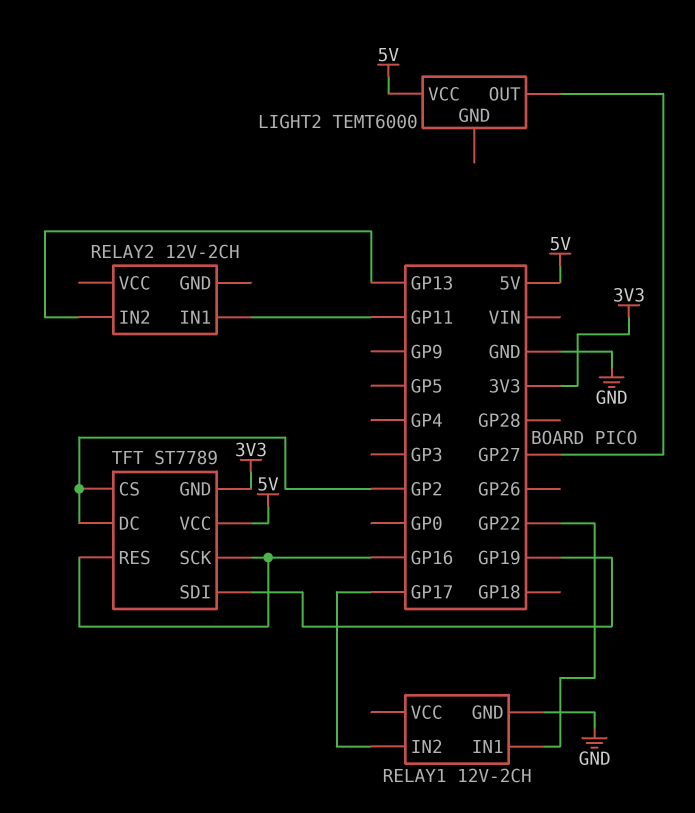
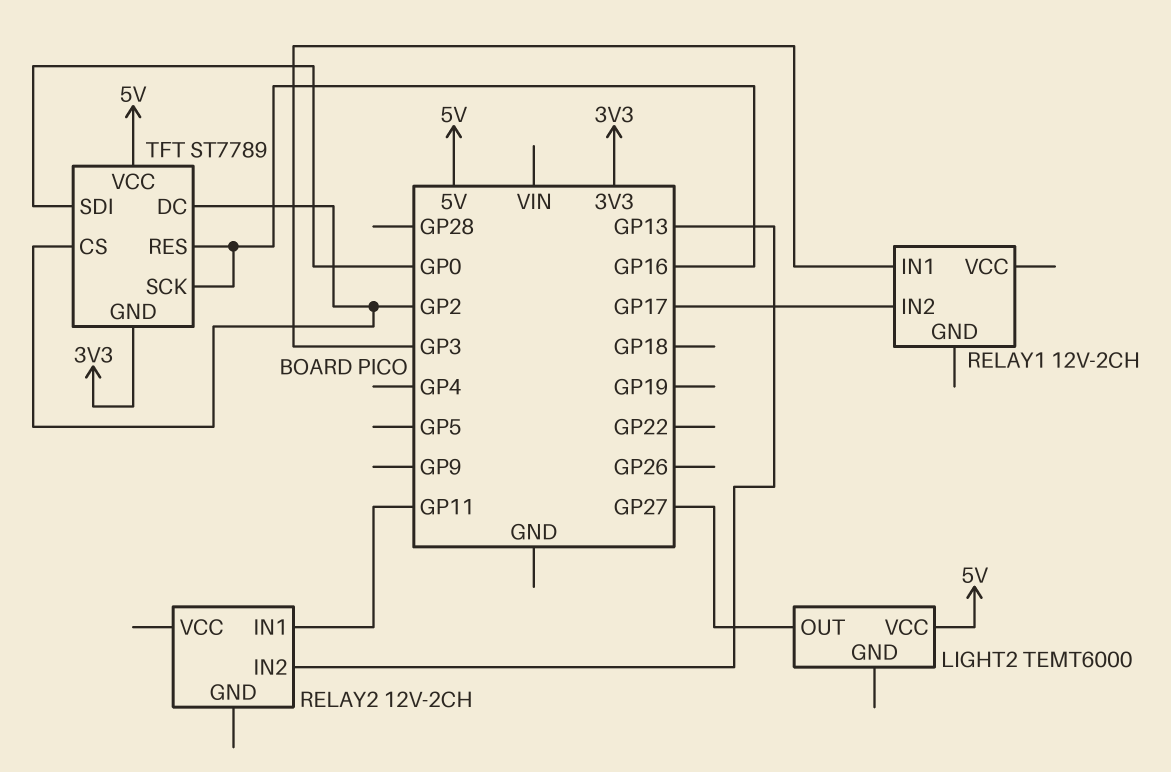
RELAY1 pin GND: GND -> none
RELAY1 pin IN1: GP22 -> GP3
TFT pin SDI: GP19 -> GP0

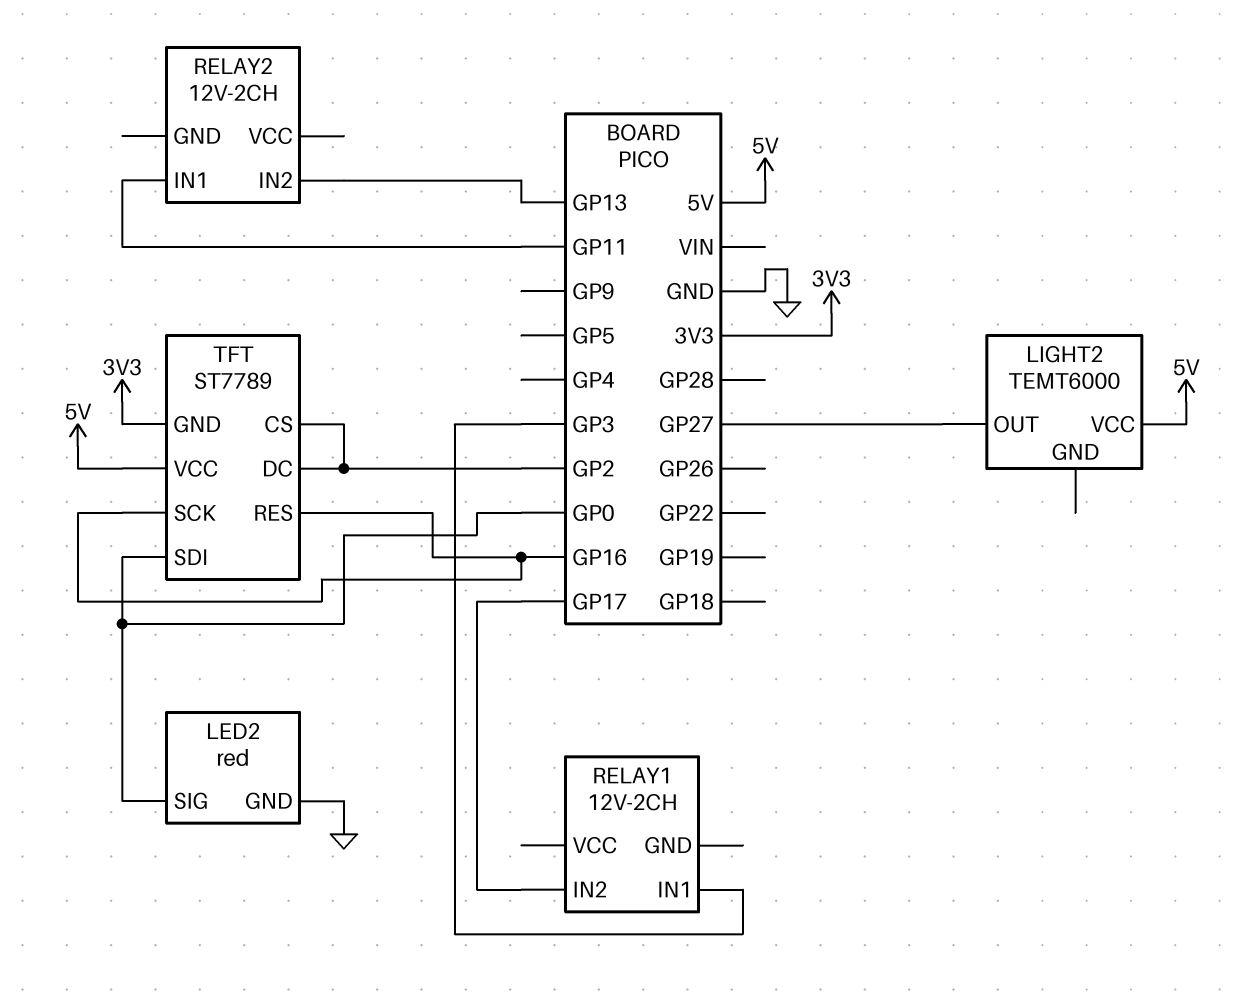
LED2: none -> red
LED2 pin GND: none -> GND
LED2 pin SIG: none -> GP0

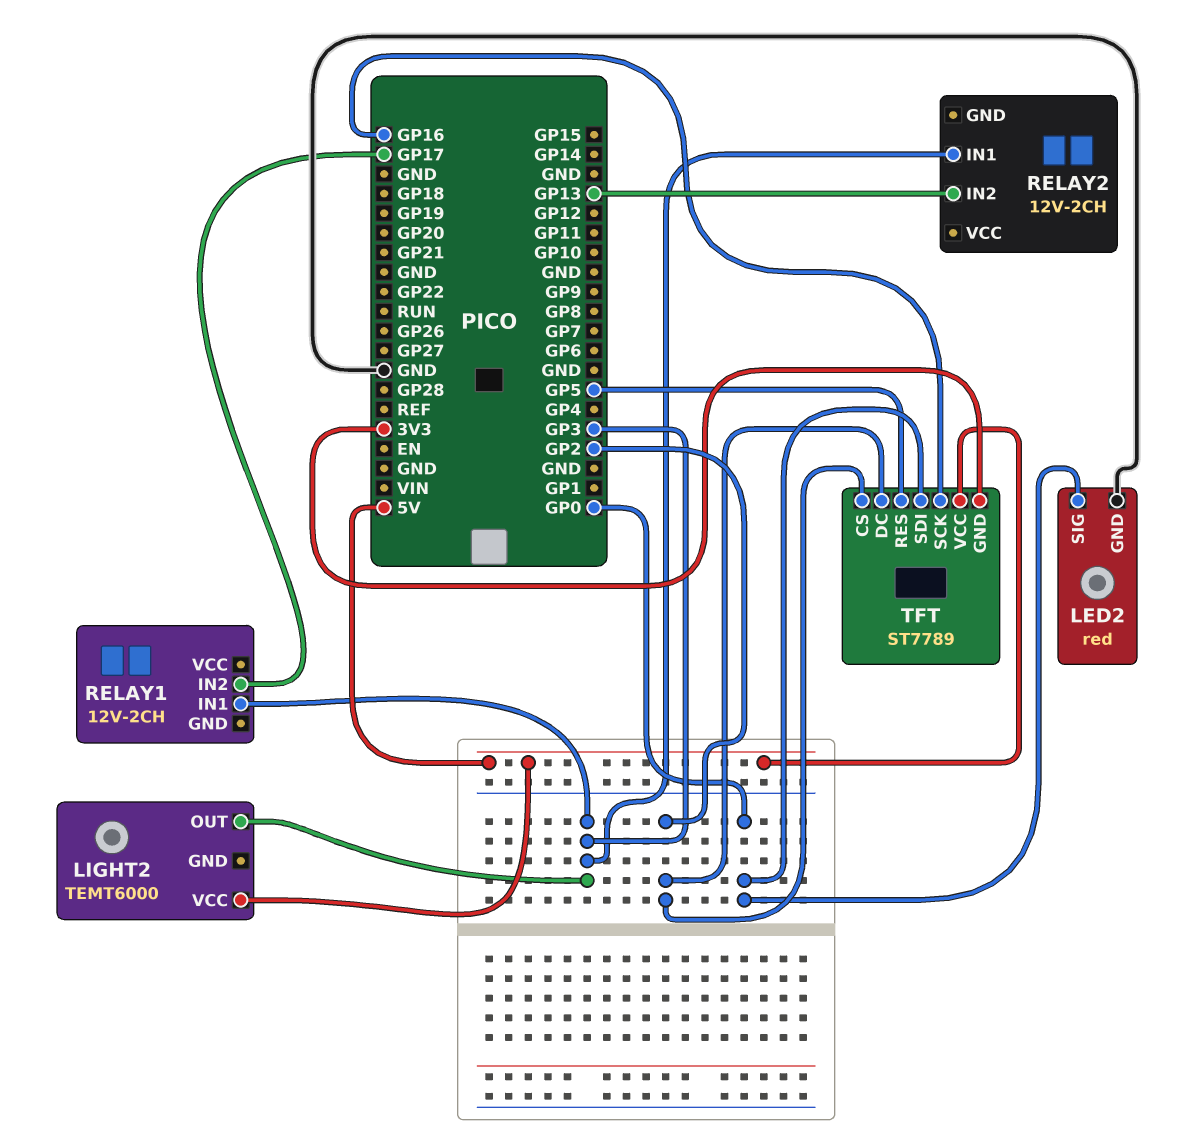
LIGHT2 pin OUT: GP27 -> GP3
RELAY2 pin IN1: GP11 -> GP3
TFT pin RES: GP16 -> GP5

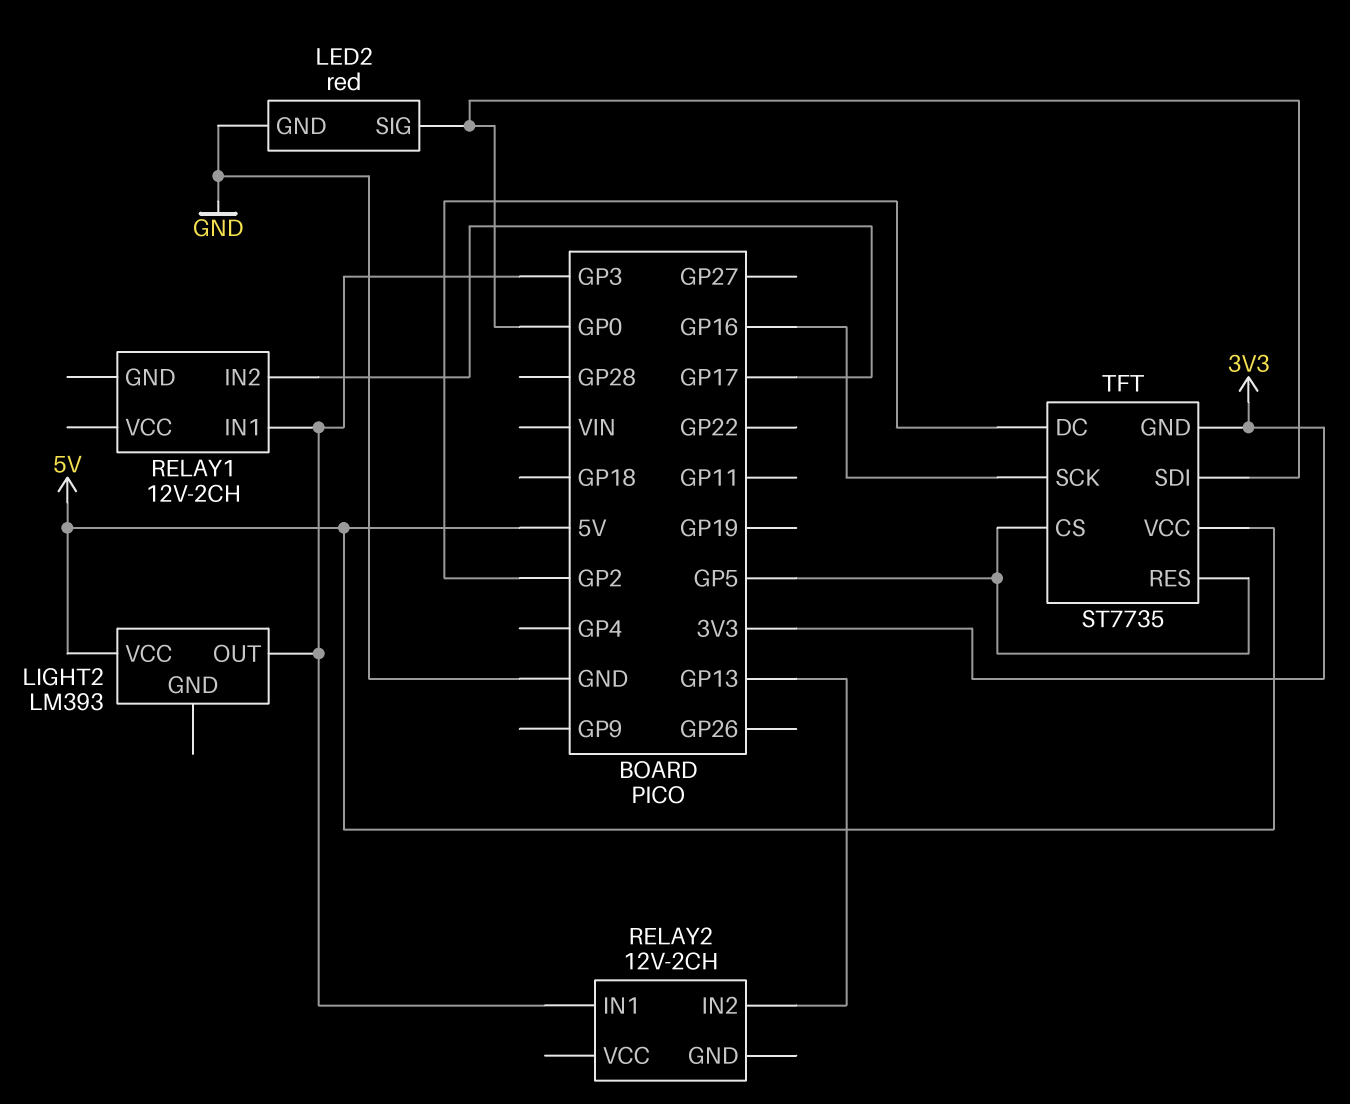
LIGHT2: TEMT6000 -> LM393
TFT: ST7789 -> ST7735
TFT pin CS: GP2 -> GP5

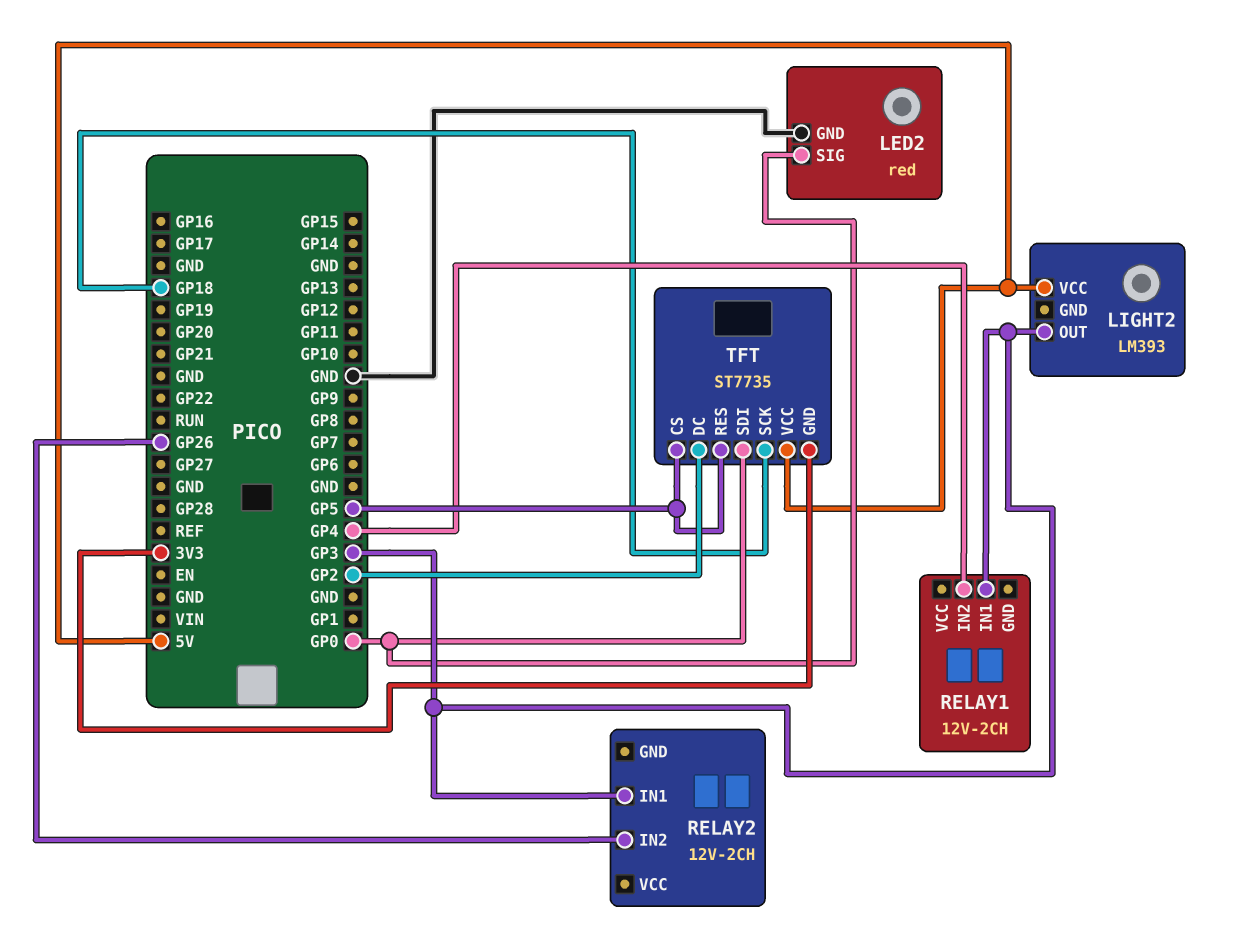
RELAY1 pin IN2: GP17 -> GP4
RELAY2 pin IN2: GP13 -> GP26
TFT pin SCK: GP16 -> GP18

